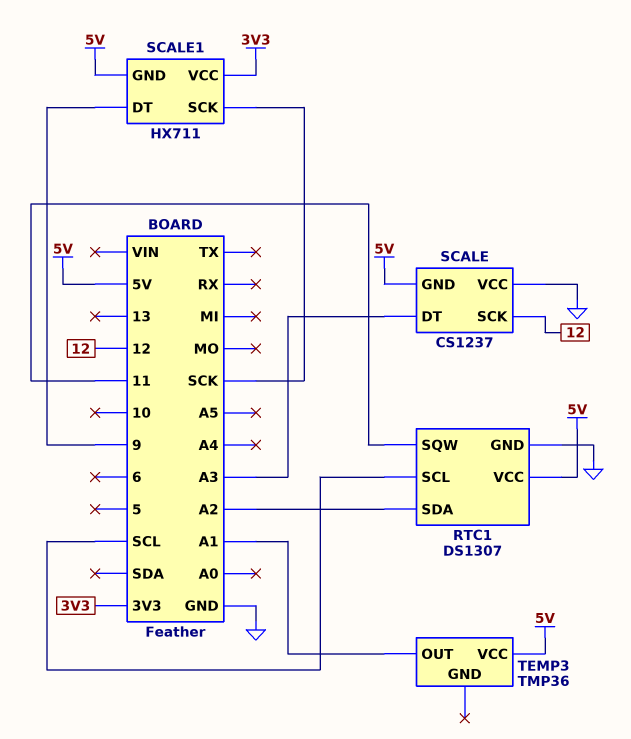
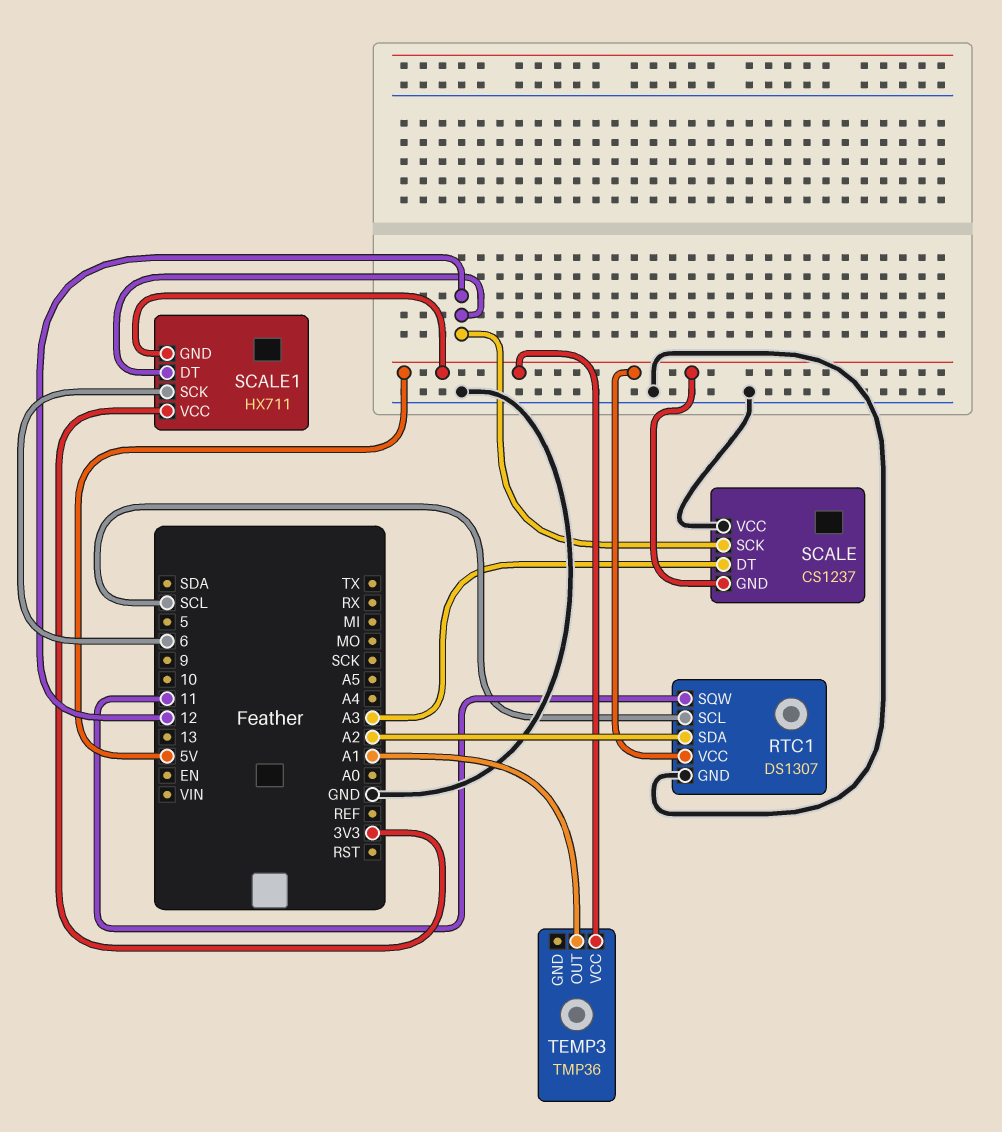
SCALE1 pin DT: 9 -> 12
SCALE1 pin SCK: SCK -> 6

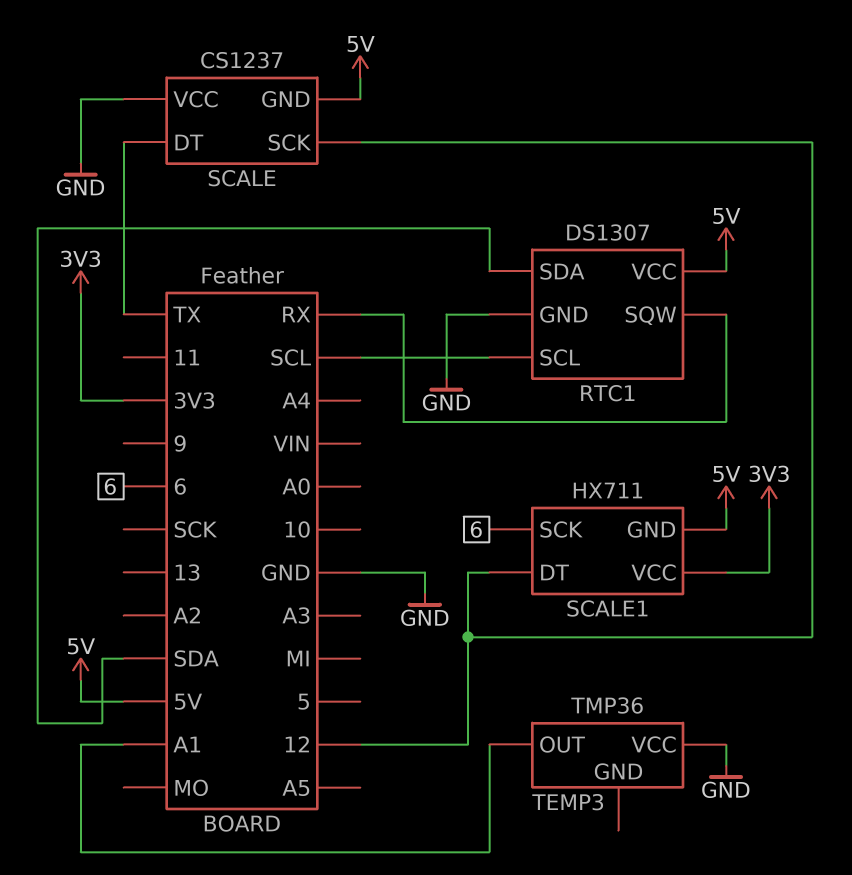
RTC1 pin SDA: A2 -> SDA
RTC1 pin SQW: 11 -> RX
SCALE pin DT: A3 -> TX
TEMP3 pin VCC: 5V -> GND

